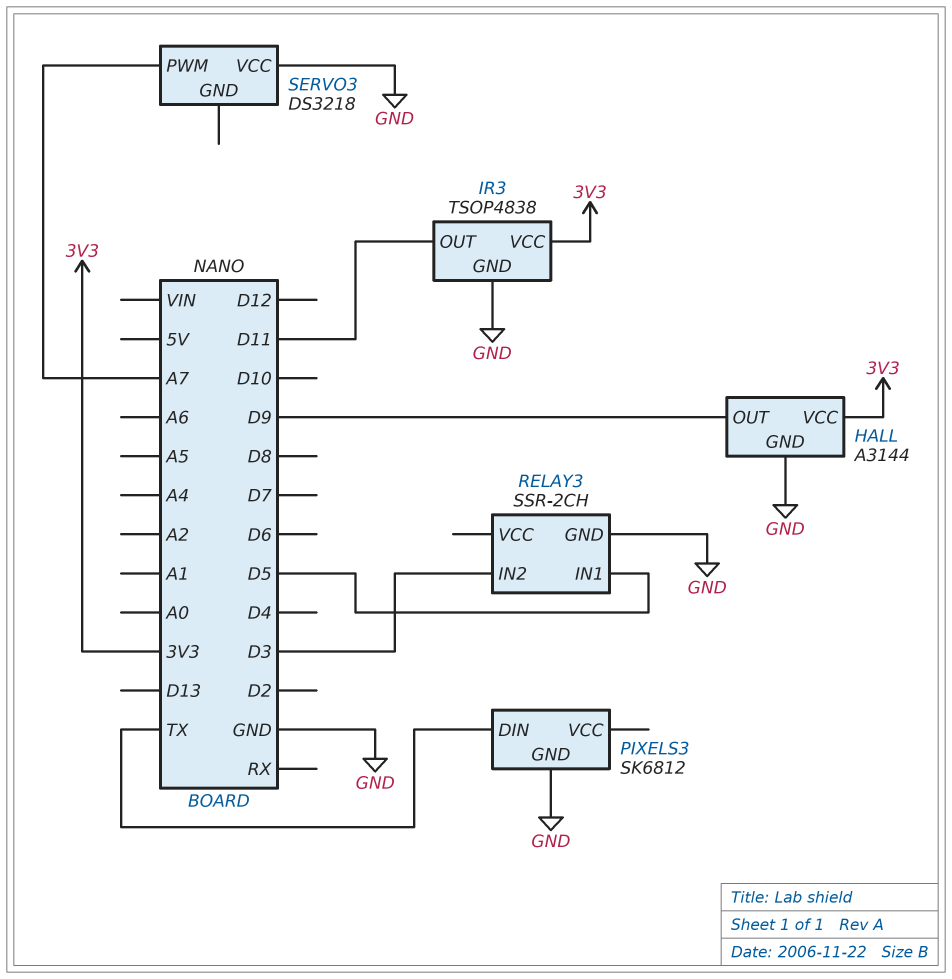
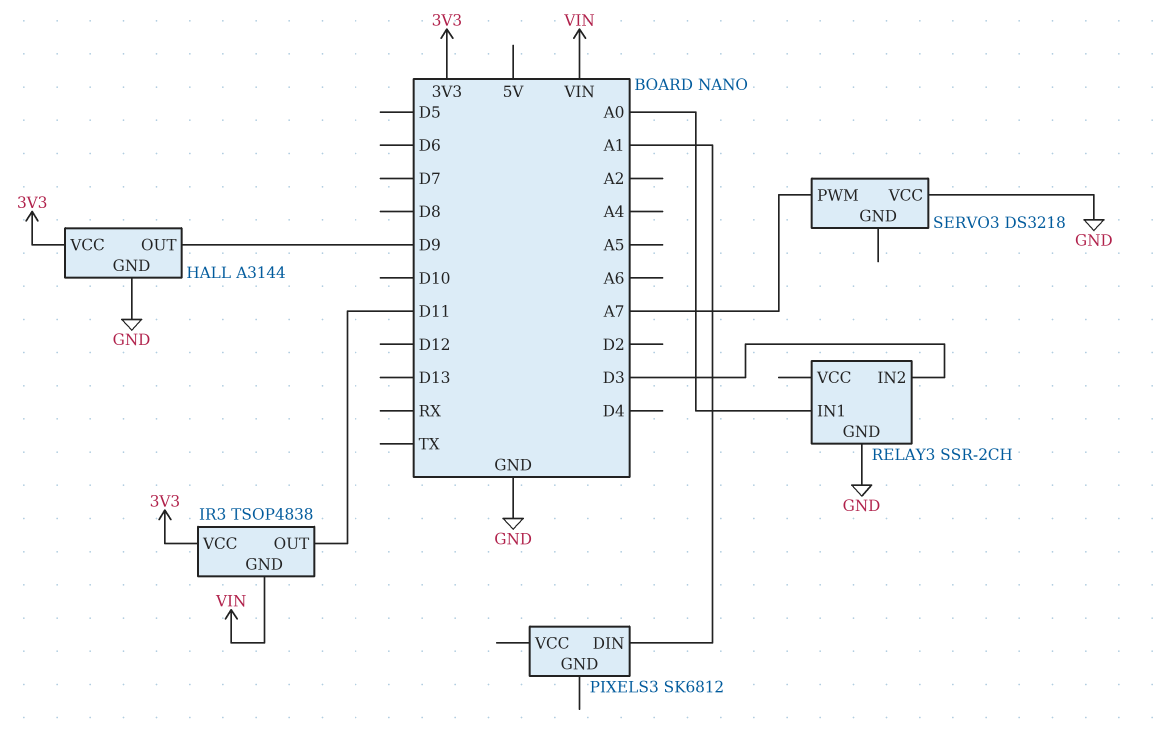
IR3 pin GND: GND -> VIN
PIXELS3 pin DIN: TX -> A1
PIXELS3 pin GND: GND -> none
RELAY3 pin IN1: D5 -> A0

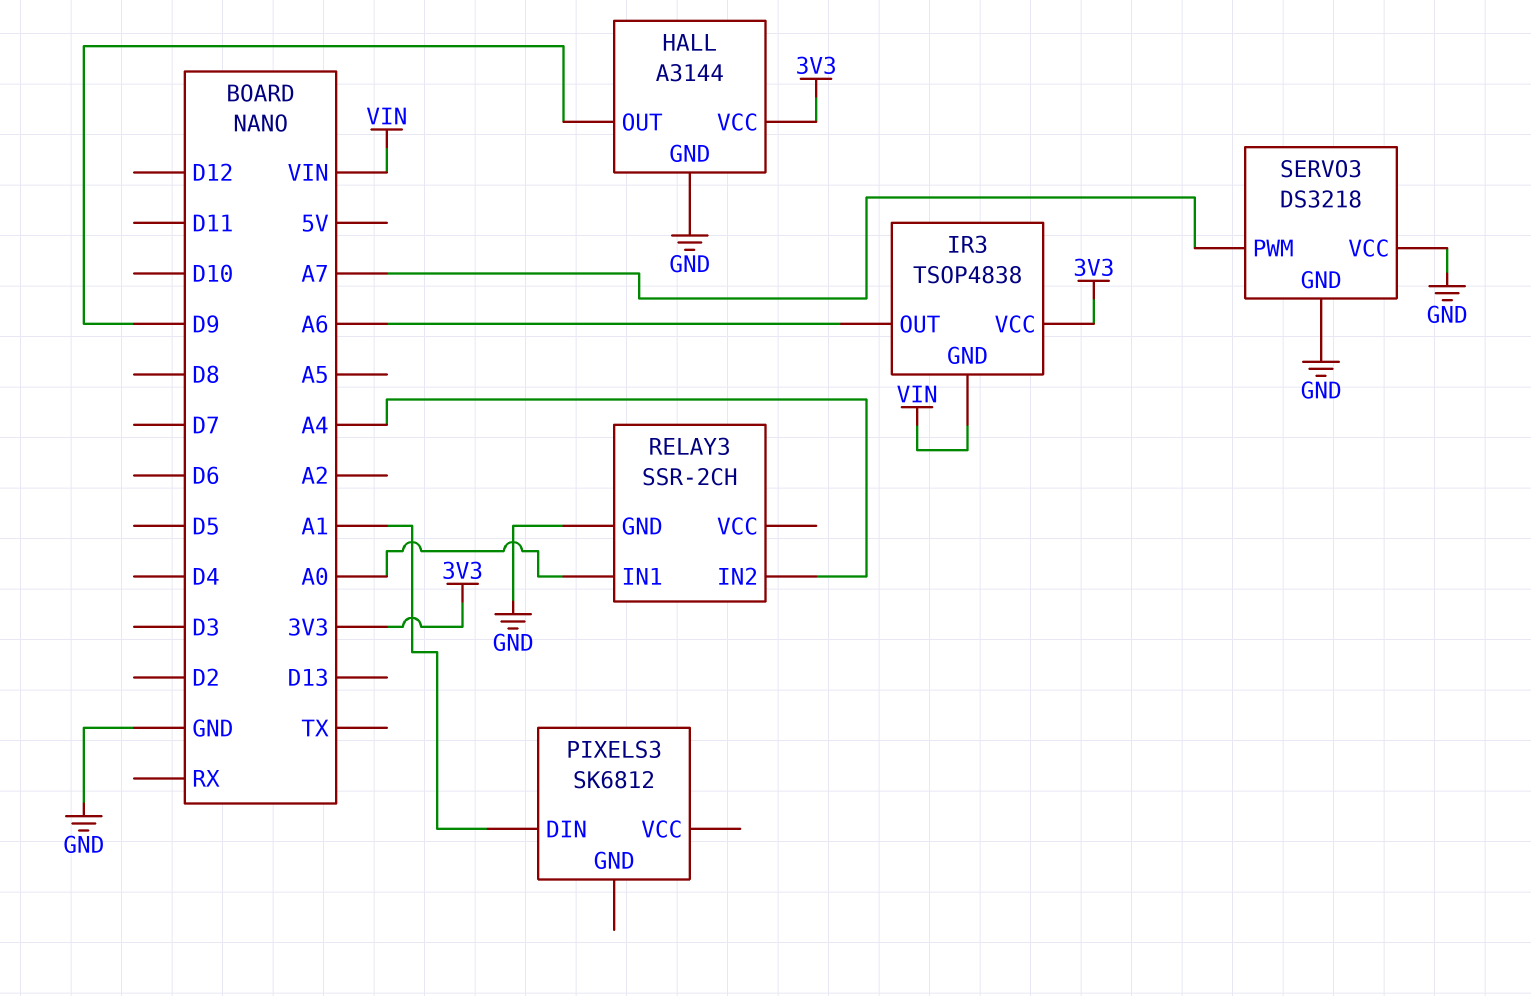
IR3 pin OUT: D11 -> A6
RELAY3 pin IN2: D3 -> A4
SERVO3 pin GND: none -> GND

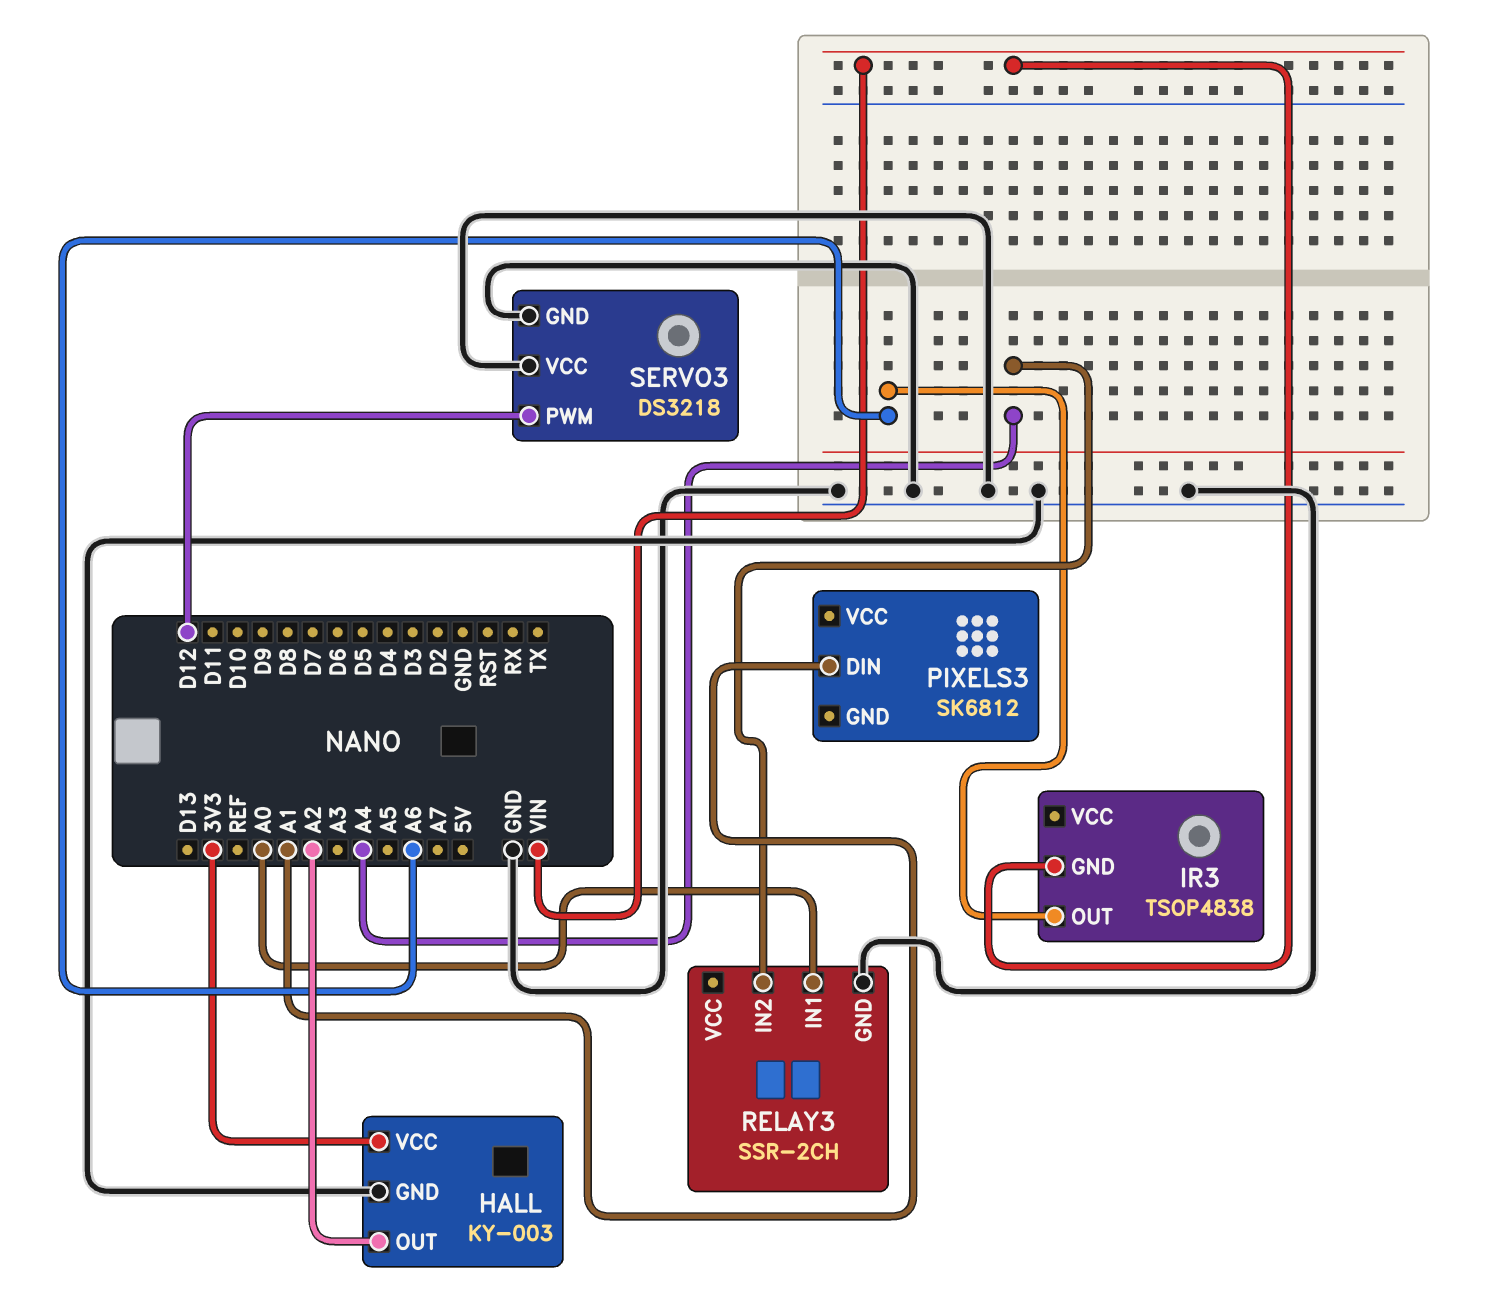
HALL: A3144 -> KY-003
HALL pin OUT: D9 -> A2
IR3 pin VCC: 3V3 -> none
SERVO3 pin PWM: A7 -> D12

